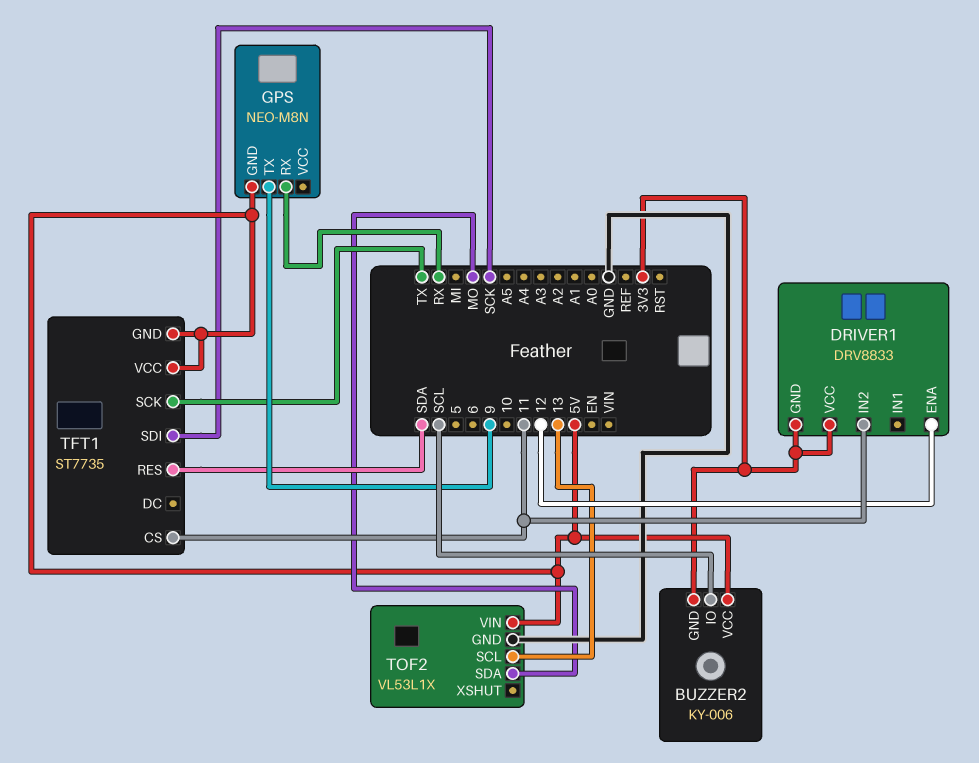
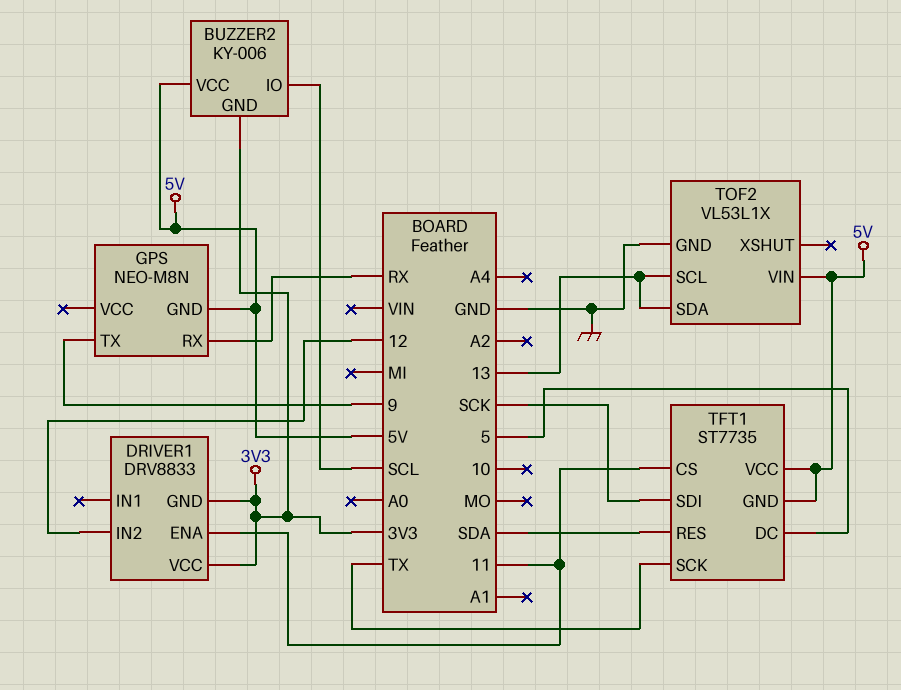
DRIVER1 pin ENA: 12 -> 11
DRIVER1 pin IN2: 11 -> 12
TFT1 pin DC: none -> 5
TOF2 pin SDA: MO -> 13

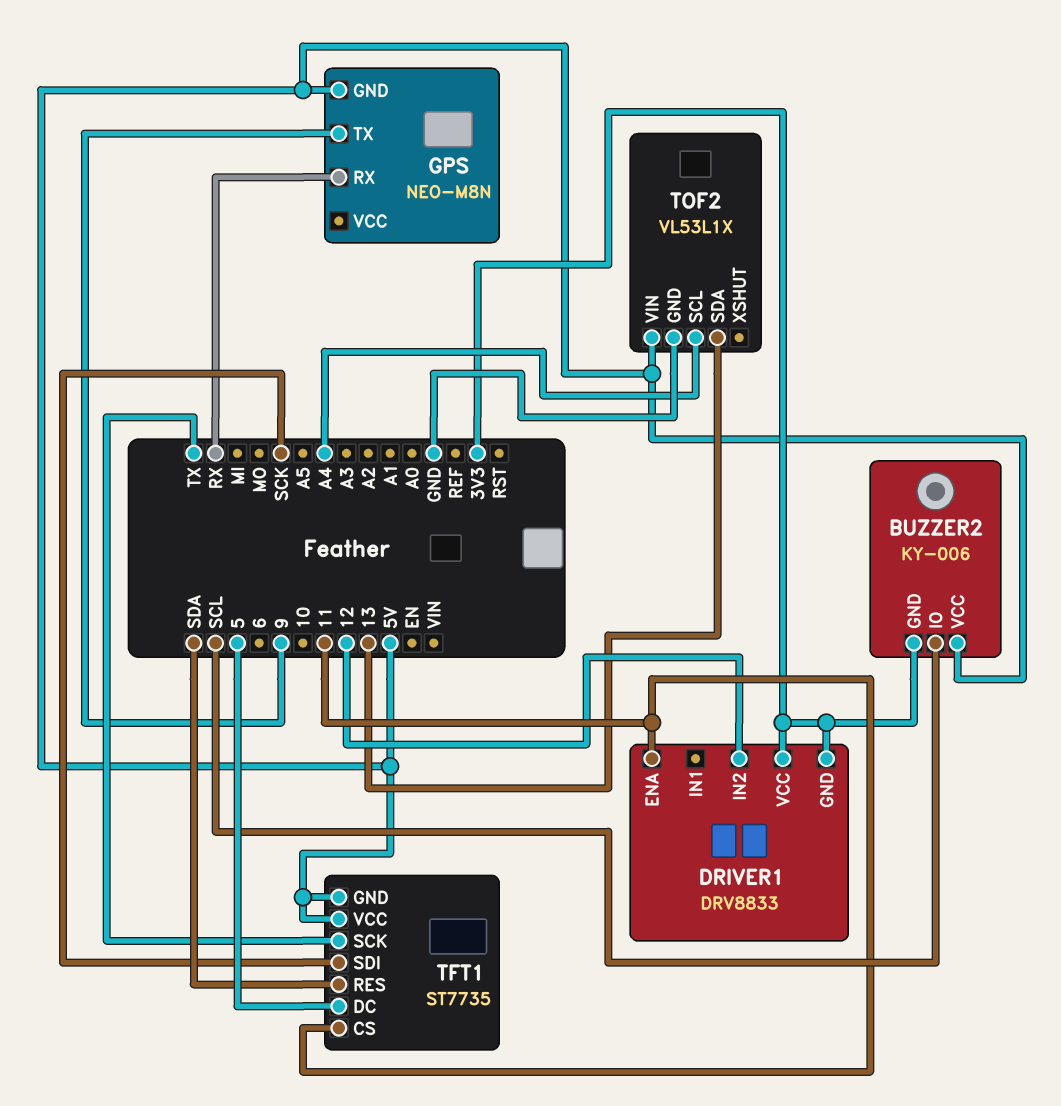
TOF2 pin SCL: 13 -> A4

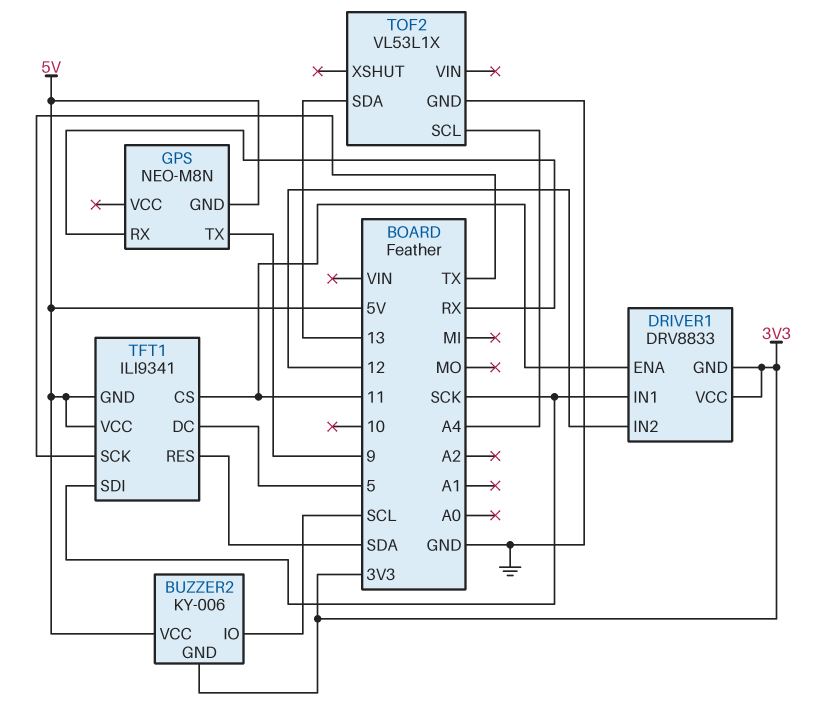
DRIVER1 pin IN1: none -> SCK
TFT1: ST7735 -> ILI9341
TOF2 pin VIN: 5V -> none

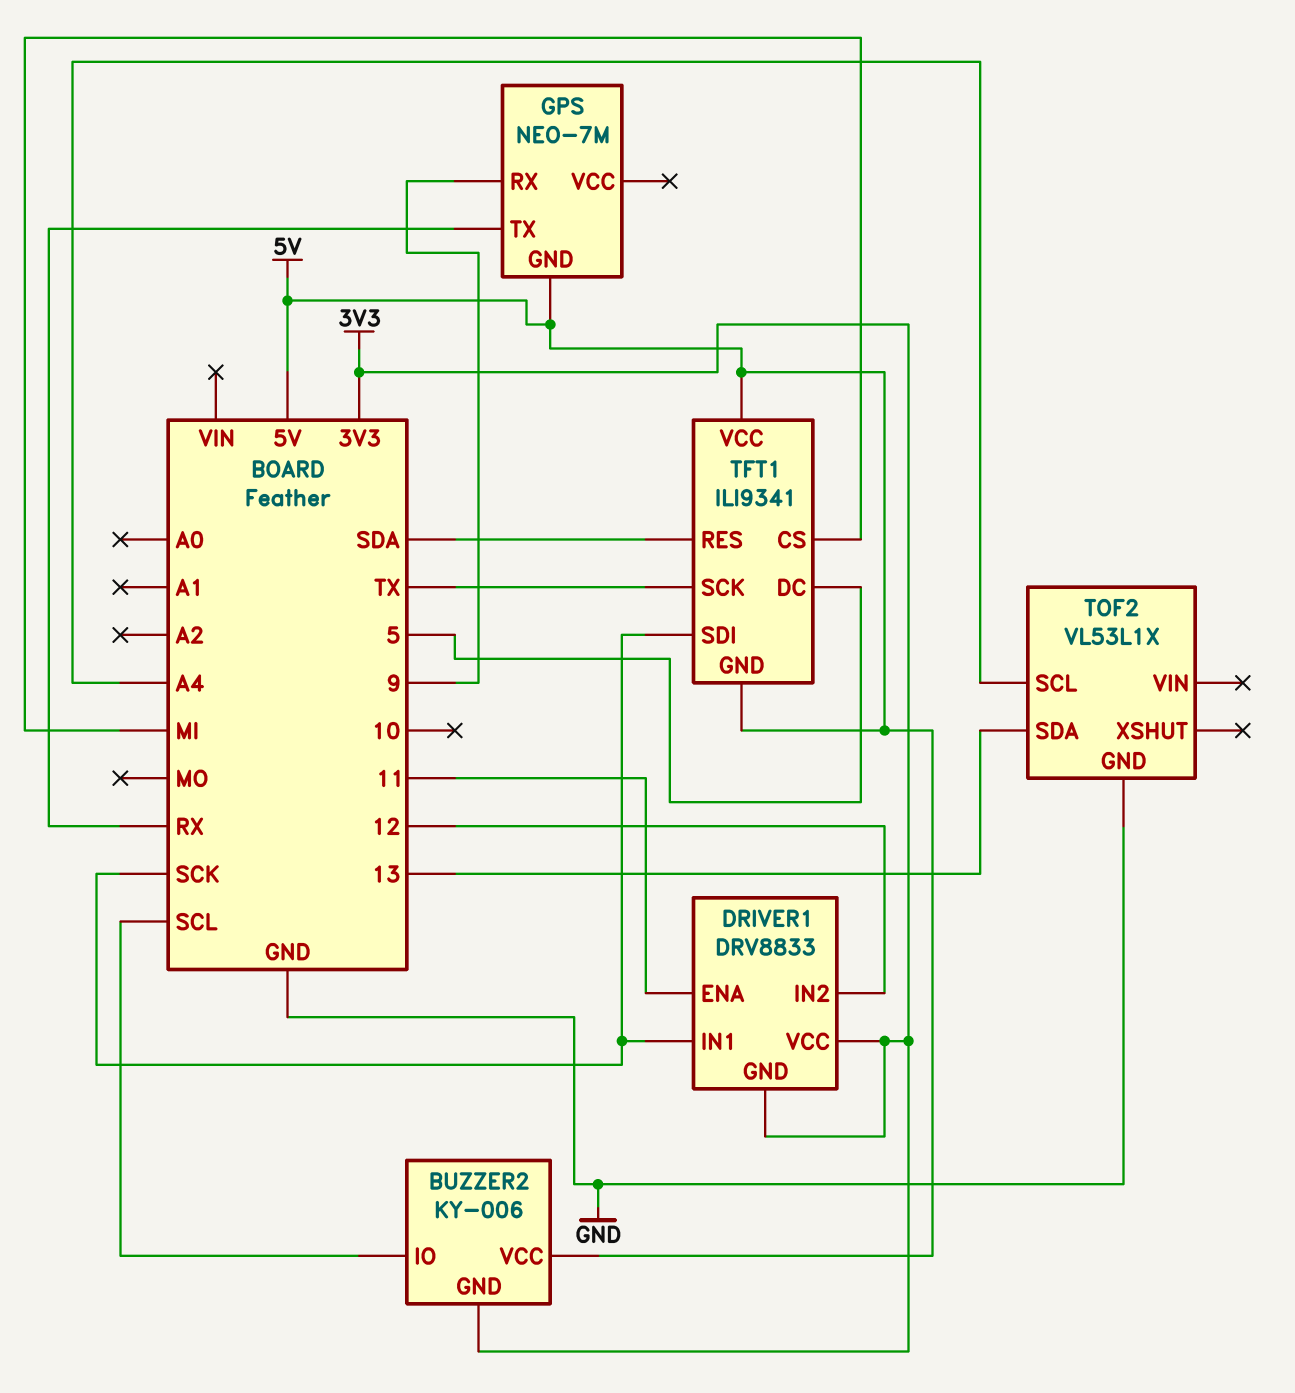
GPS: NEO-M8N -> NEO-7M
GPS pin RX: RX -> 9
GPS pin TX: 9 -> RX
TFT1 pin CS: 11 -> MI

